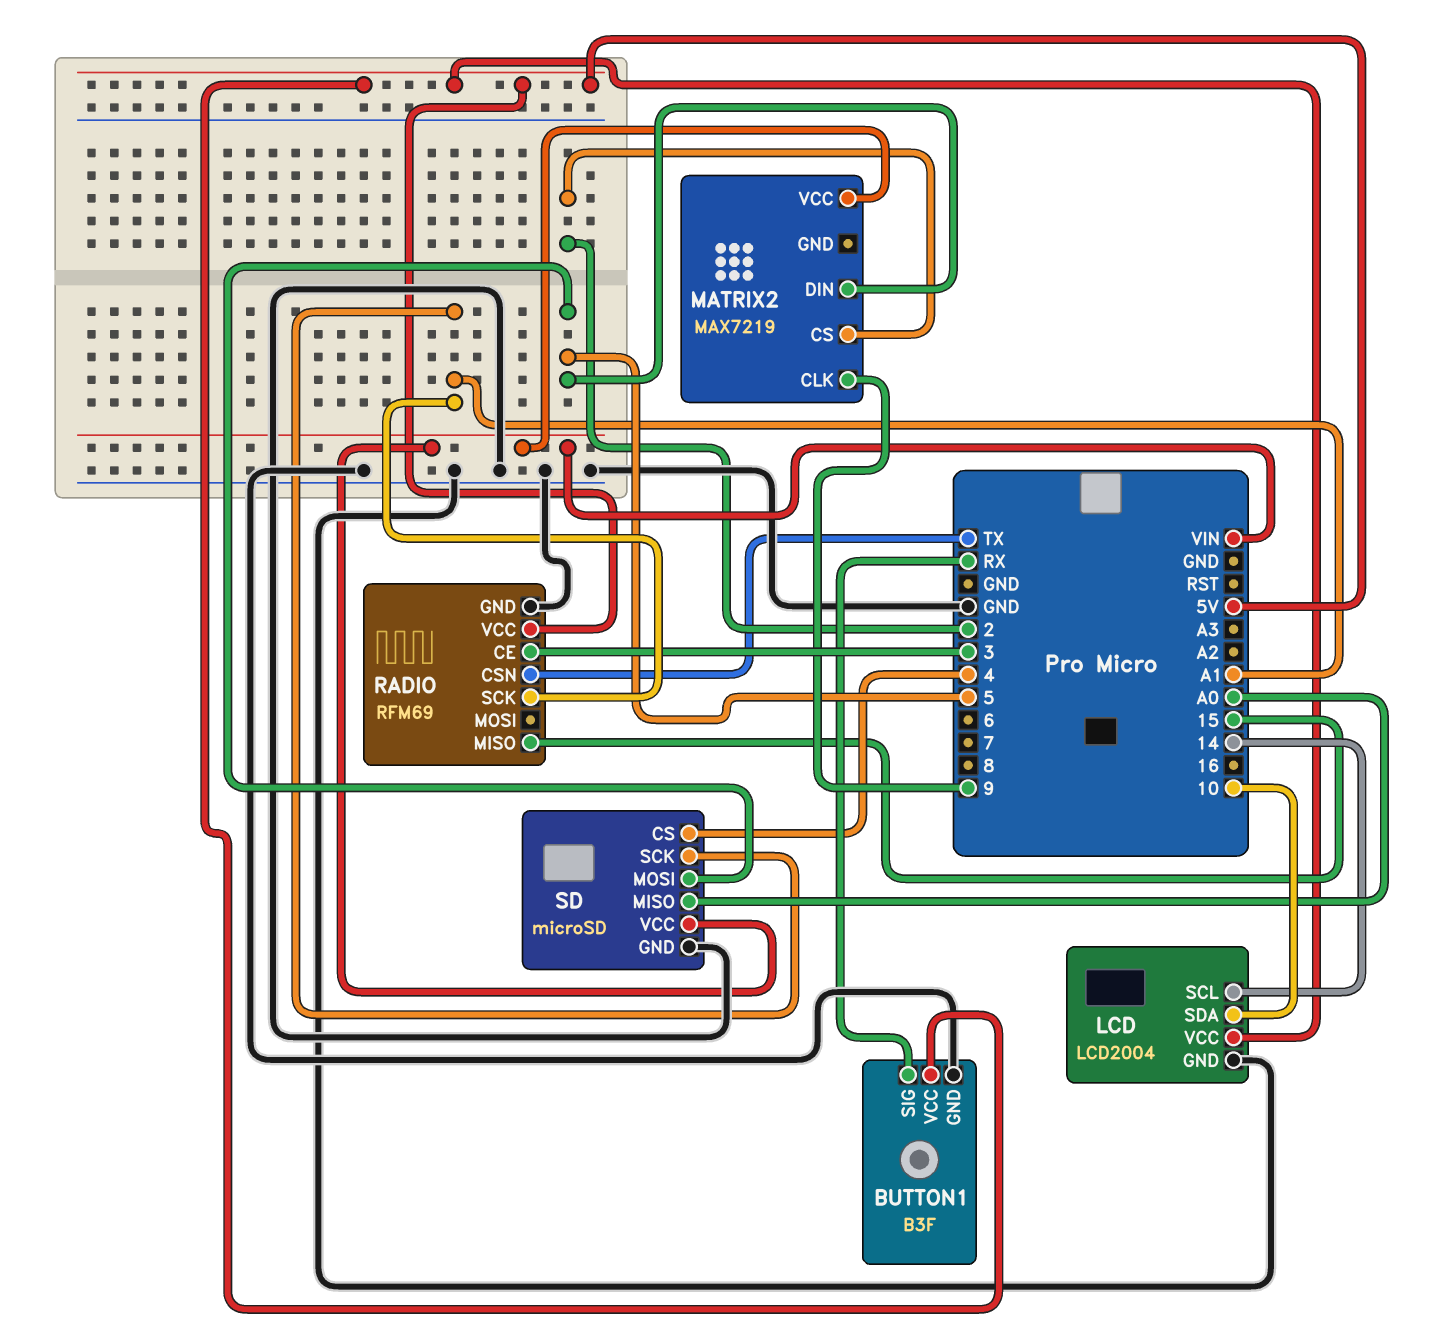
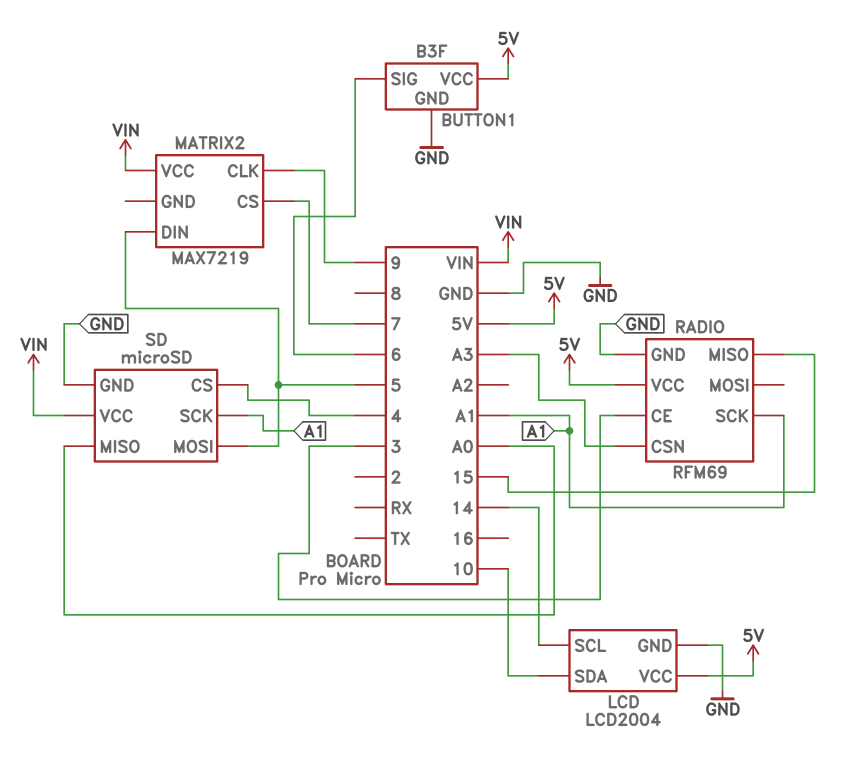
BUTTON1 pin SIG: RX -> 6
MATRIX2 pin CS: 2 -> 7
RADIO pin CSN: TX -> A3

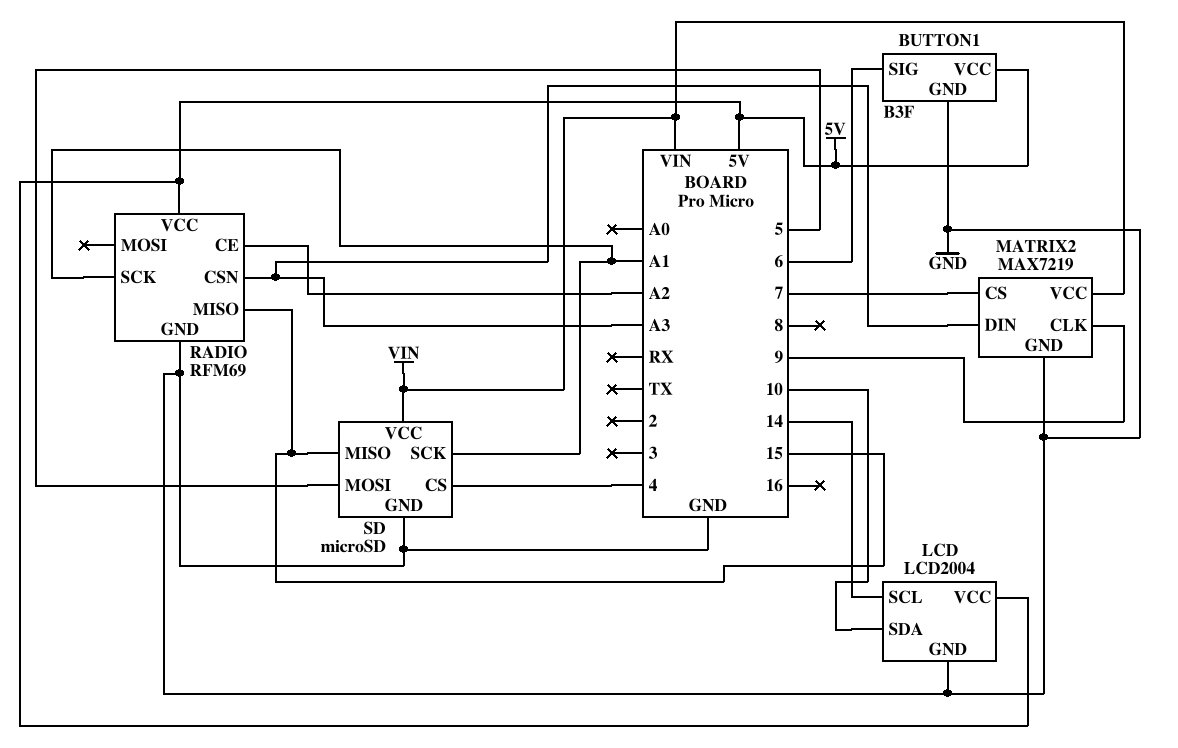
MATRIX2 pin DIN: 5 -> A3
MATRIX2 pin GND: none -> GND
RADIO pin CE: 3 -> A2
SD pin MISO: A0 -> 15

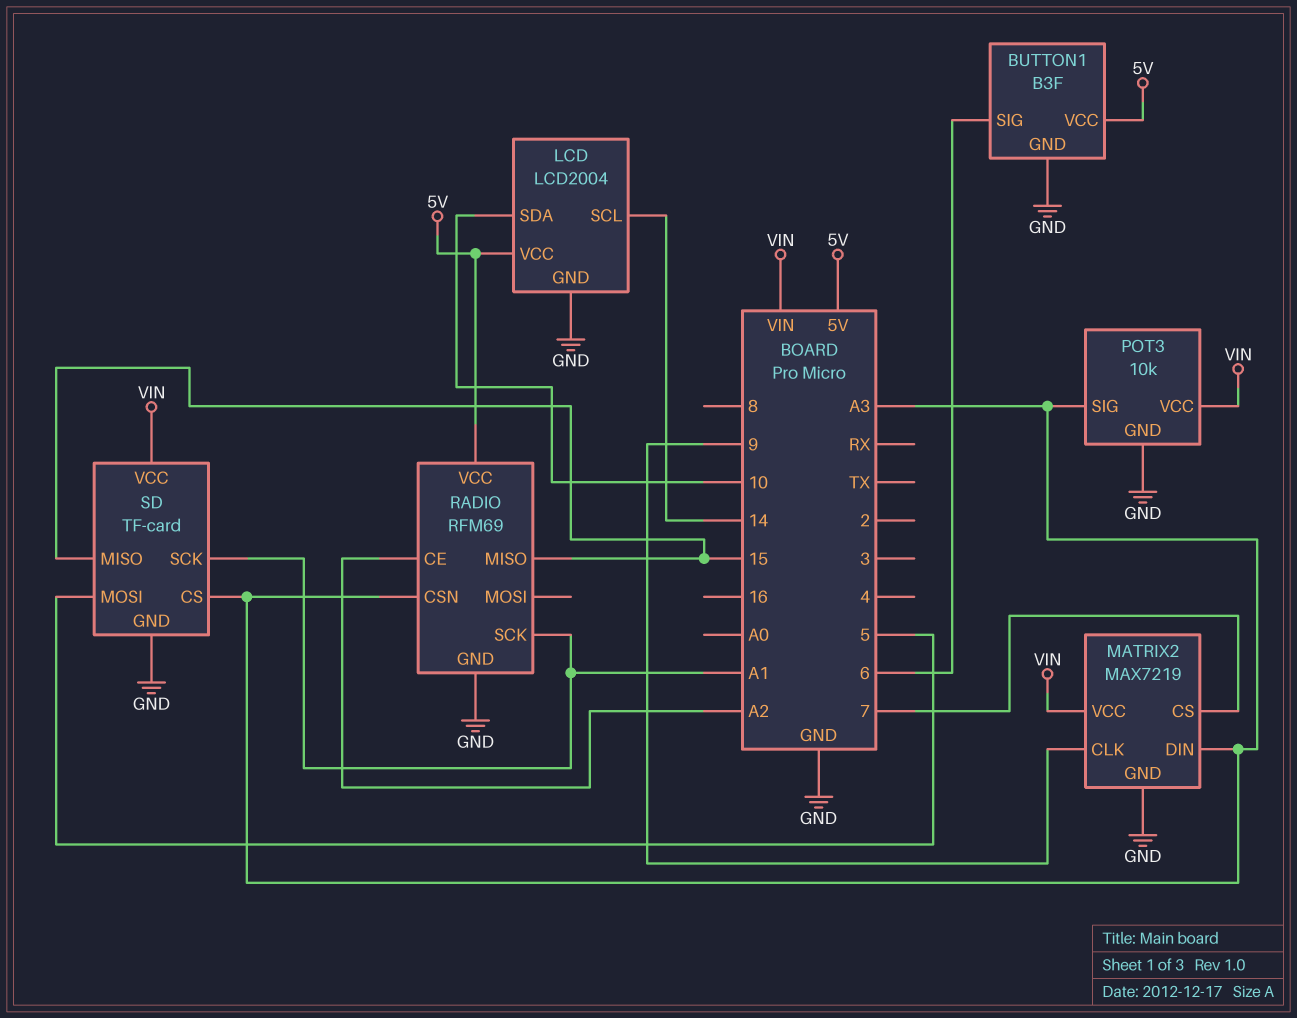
POT3: none -> 10k
POT3 pin GND: none -> GND
POT3 pin SIG: none -> A3
POT3 pin VCC: none -> VIN
SD: microSD -> TF-card
SD pin CS: 4 -> A3

